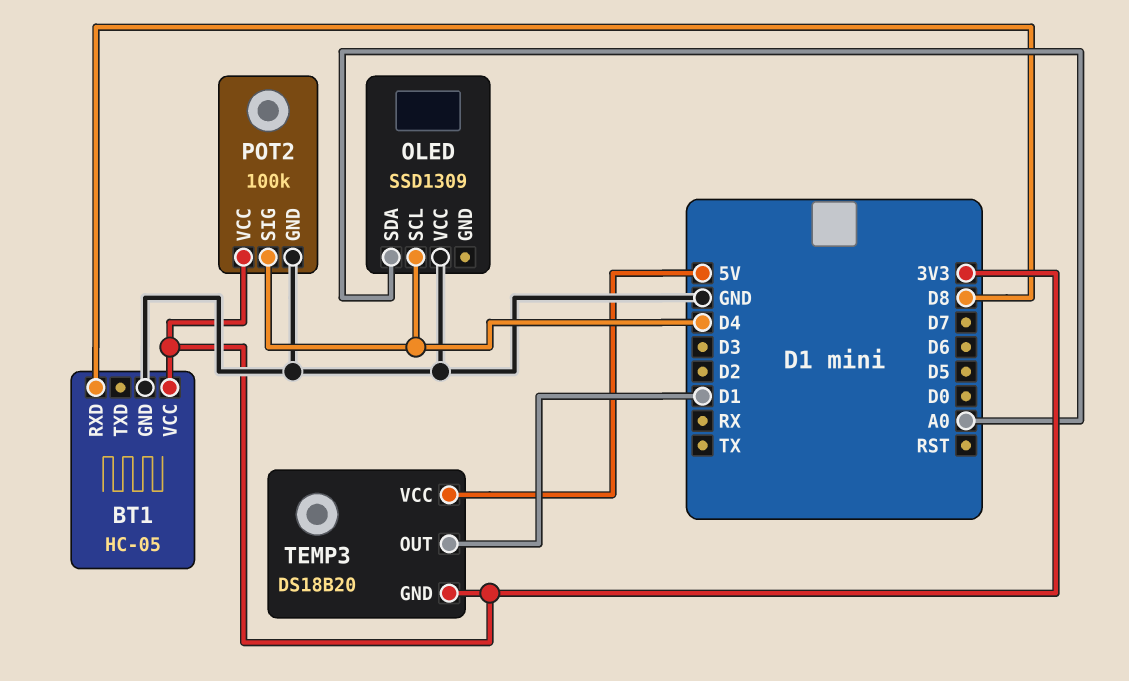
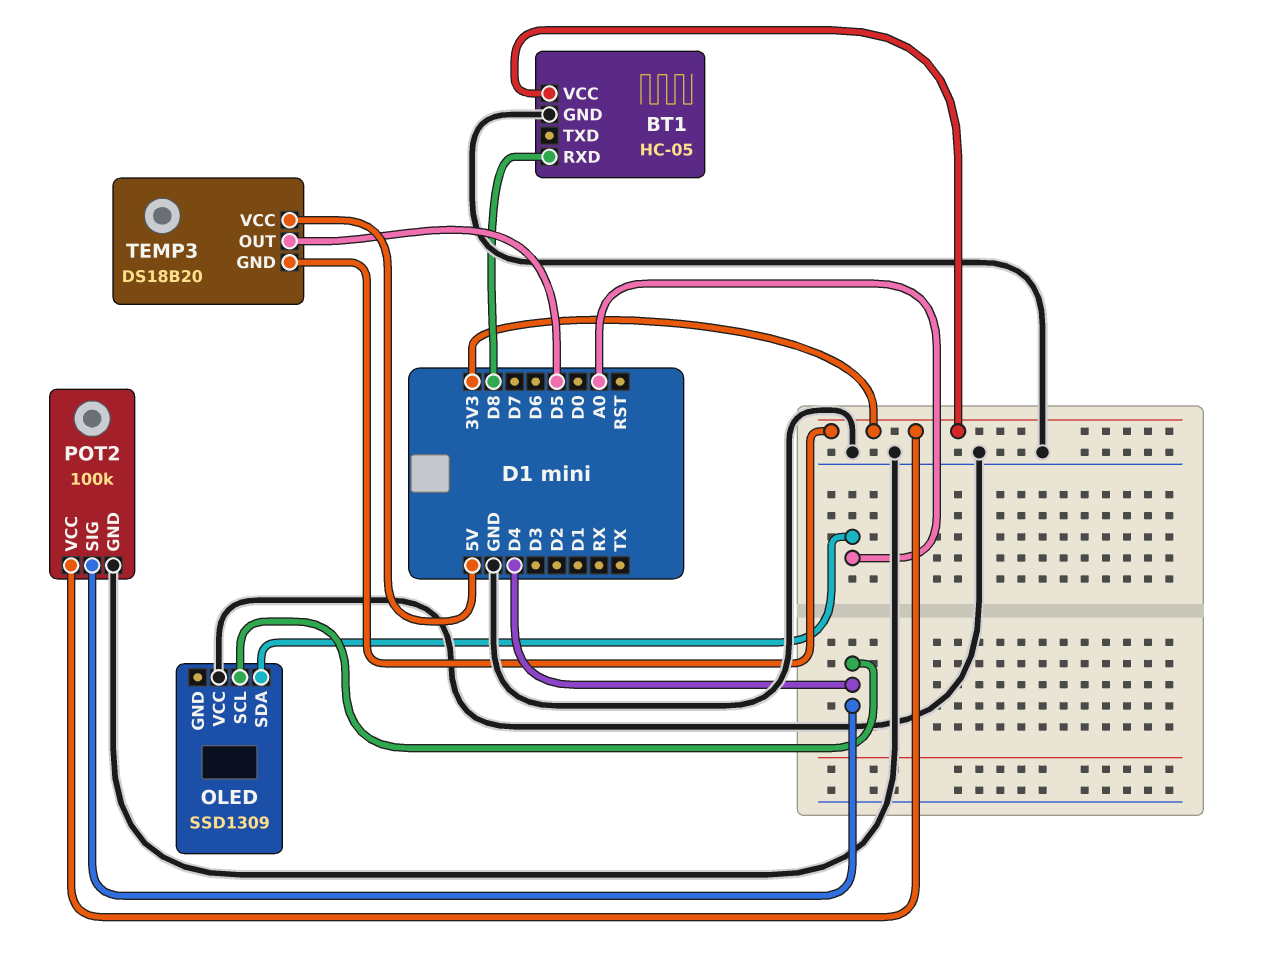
TEMP3 pin OUT: D1 -> D5

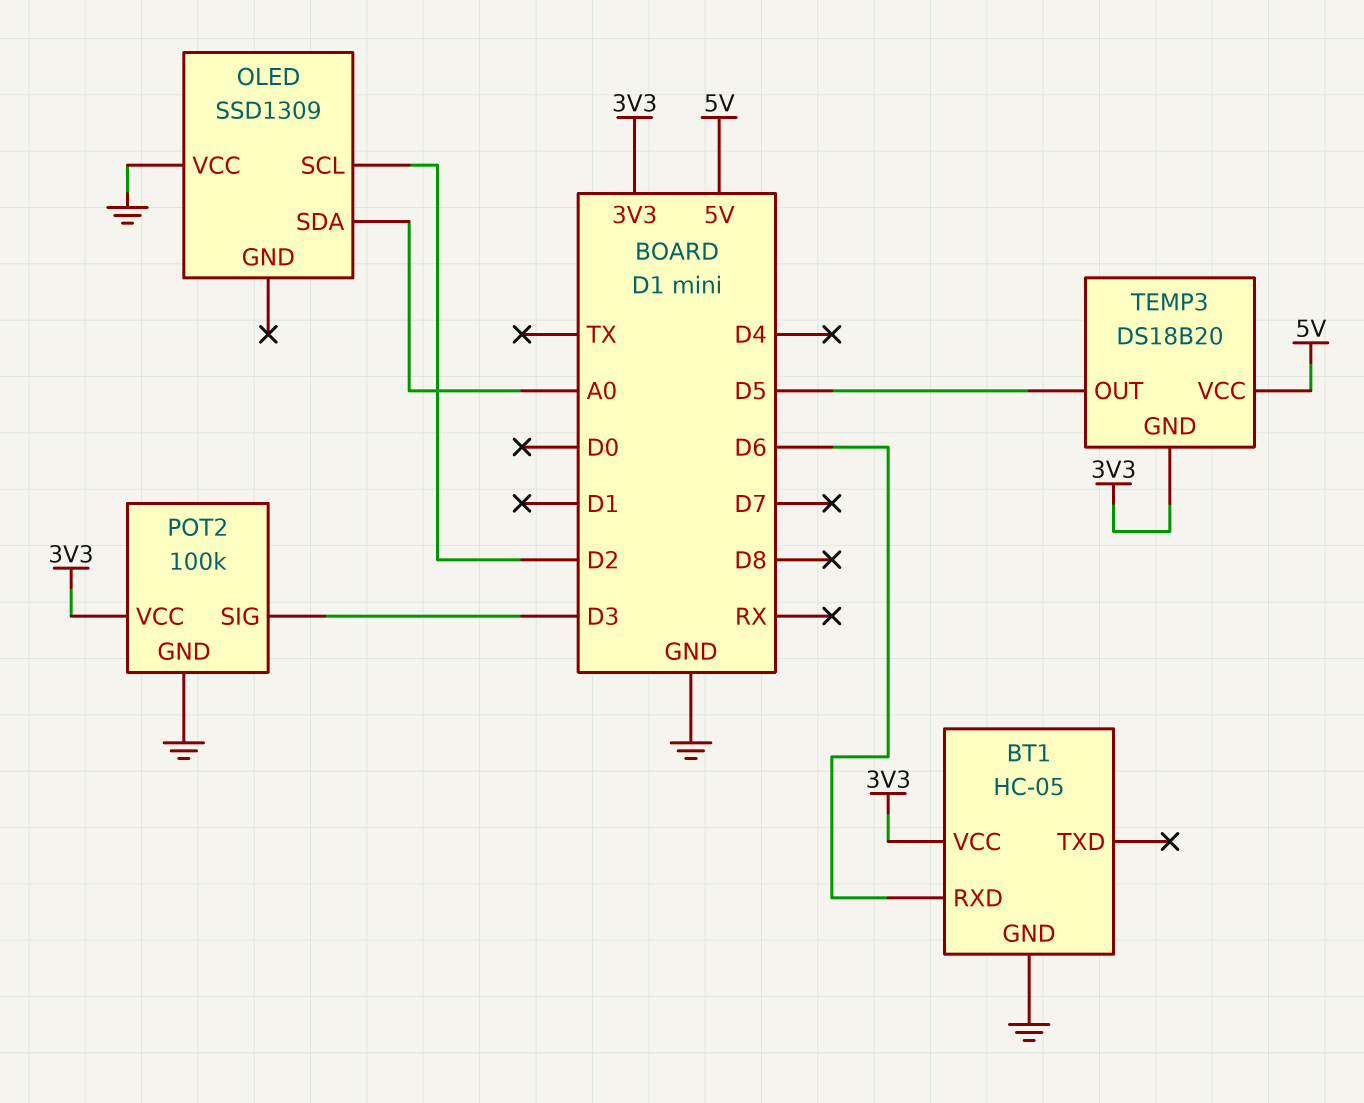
BT1 pin RXD: D8 -> D6
OLED pin SCL: D4 -> D2
POT2 pin SIG: D4 -> D3

